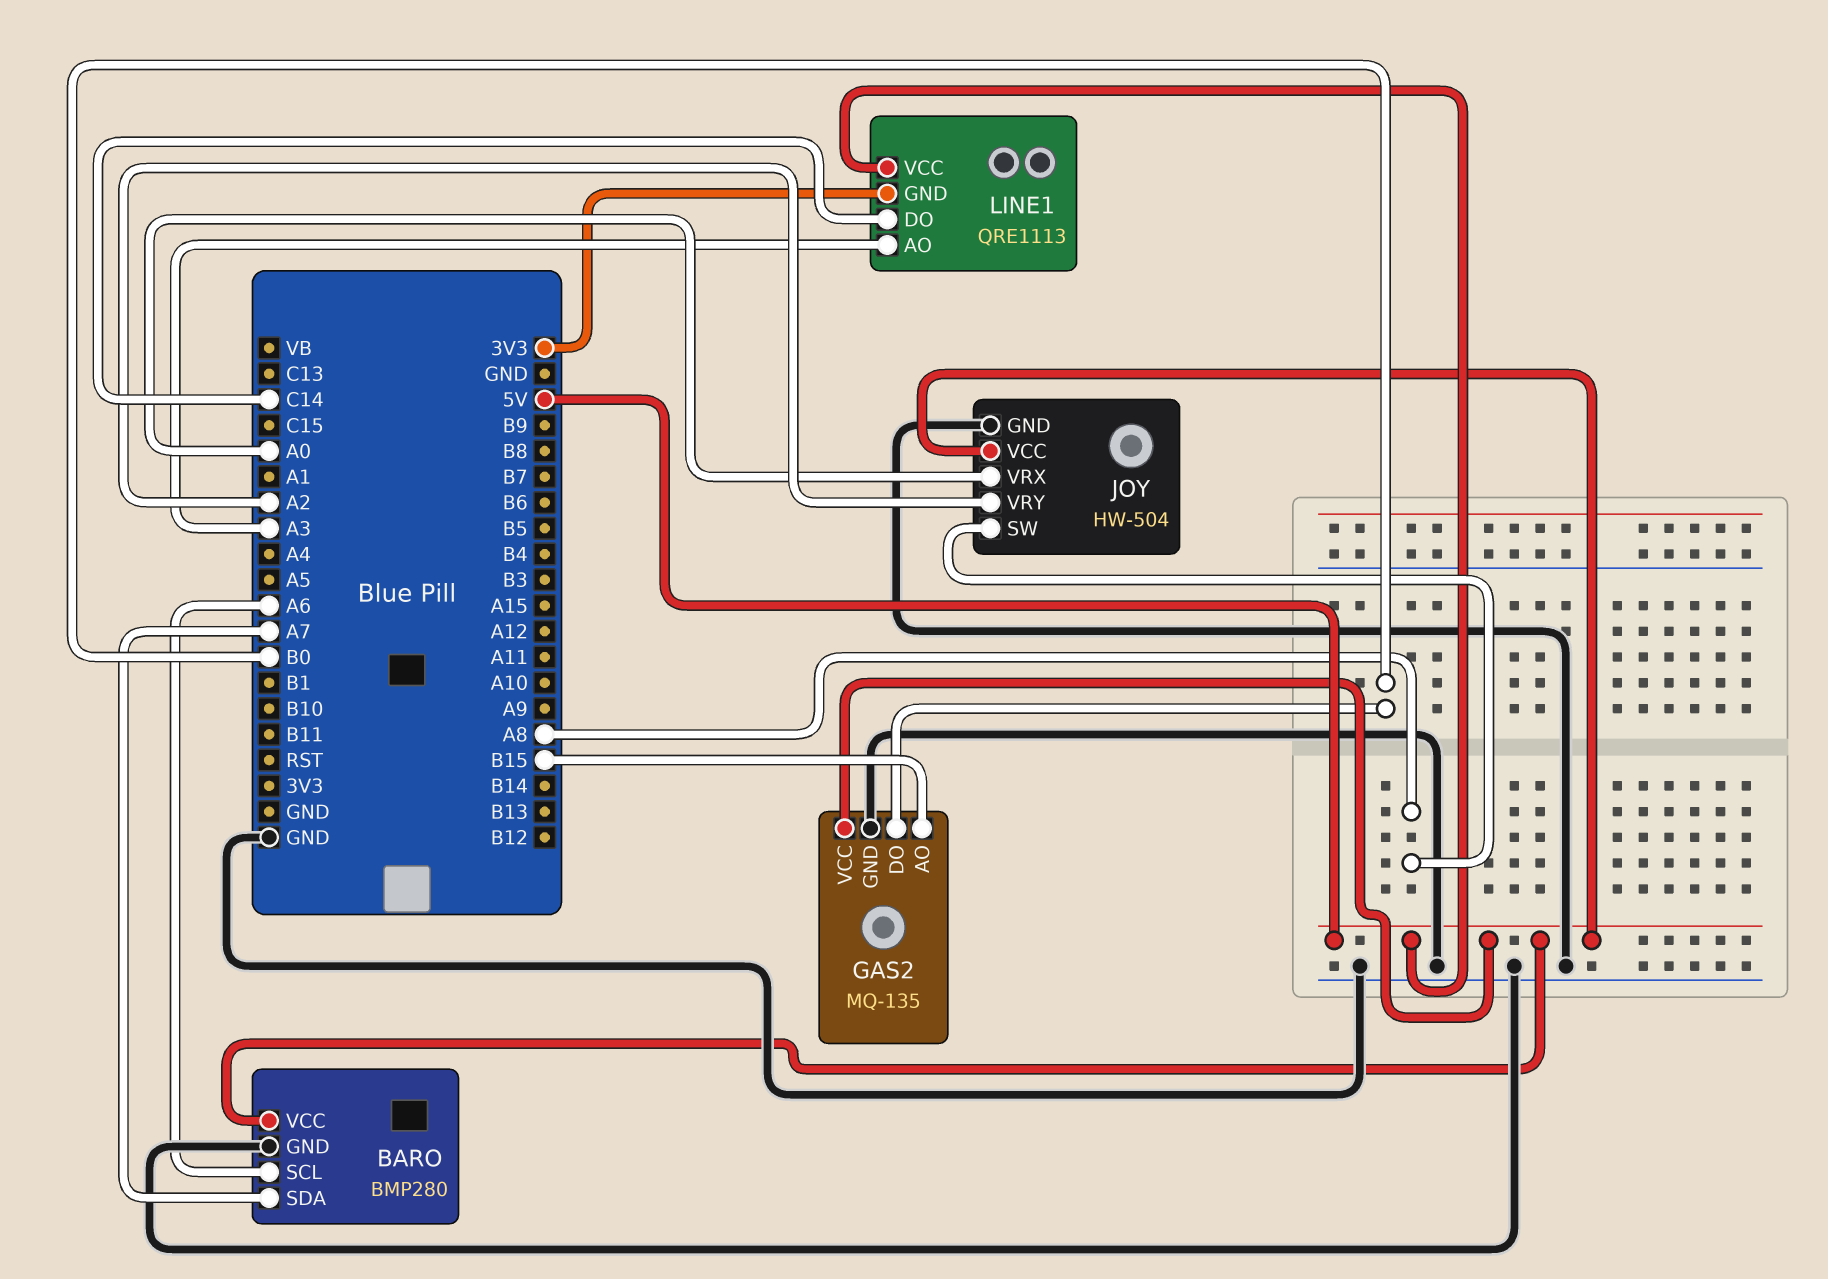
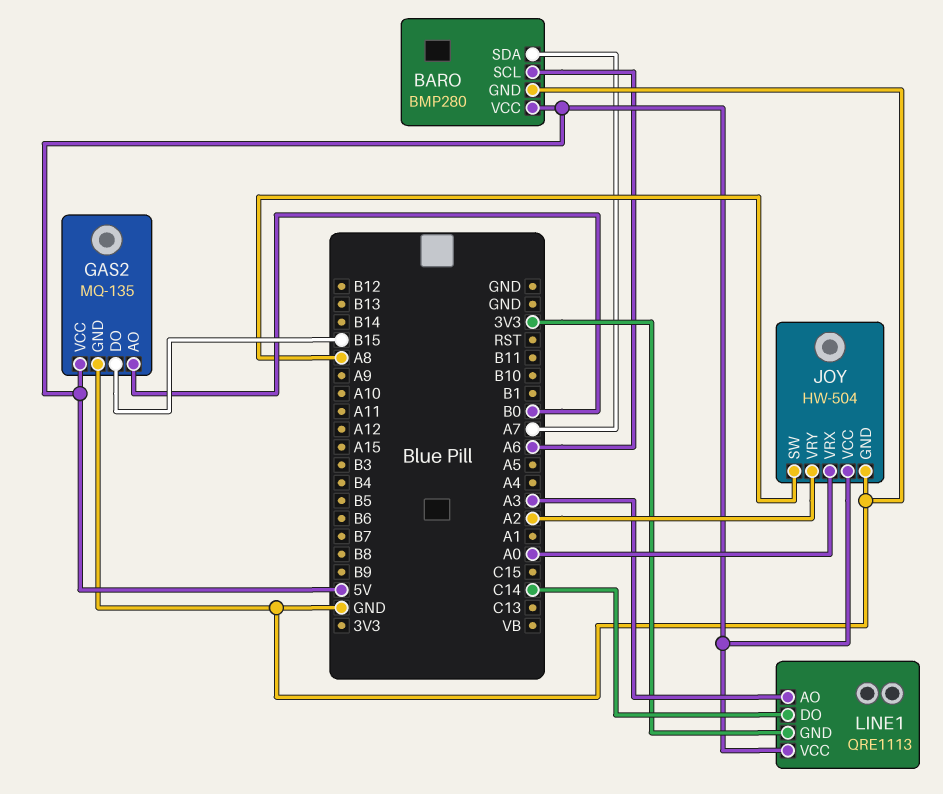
GAS2 pin AO: B15 -> B0
GAS2 pin DO: B0 -> B15

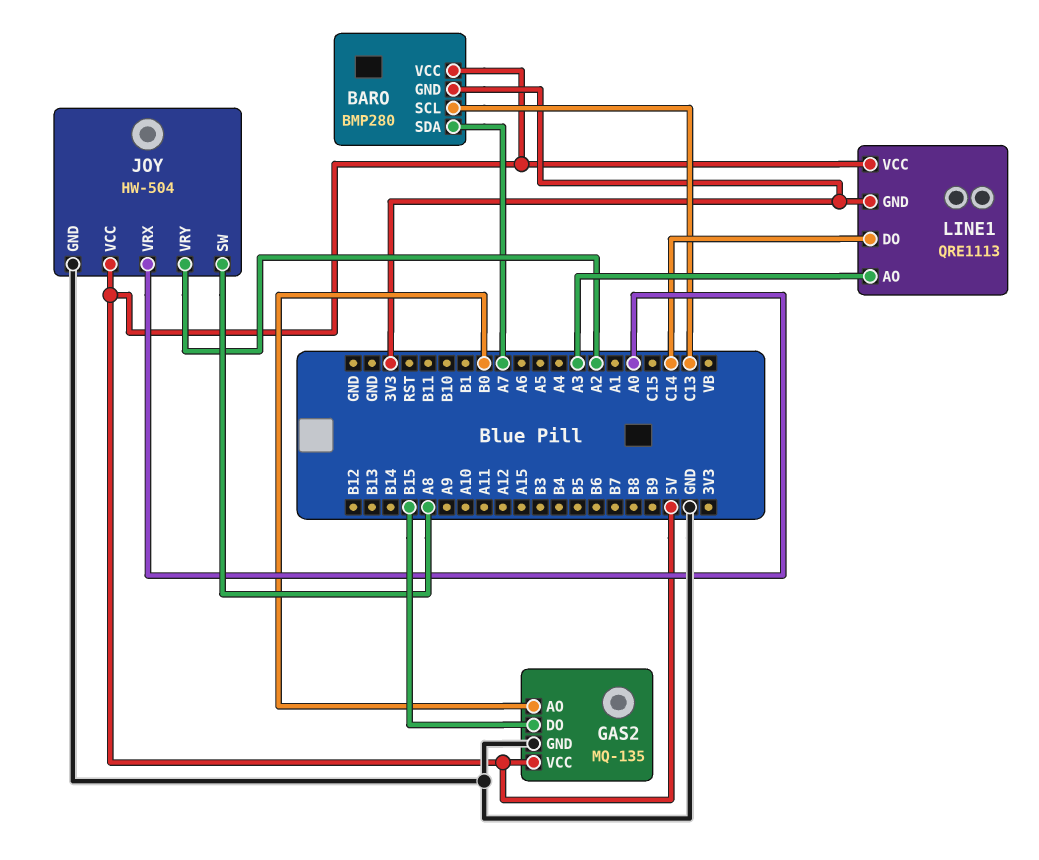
BARO pin GND: GND -> 3V3
BARO pin SCL: A6 -> C13

